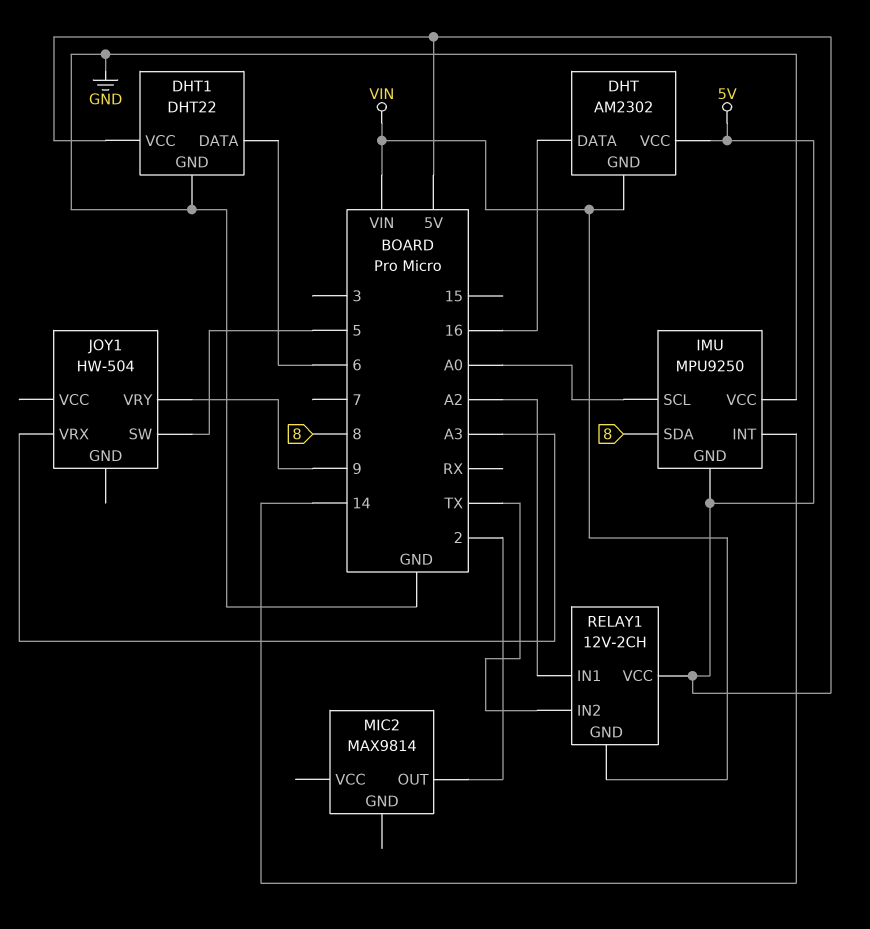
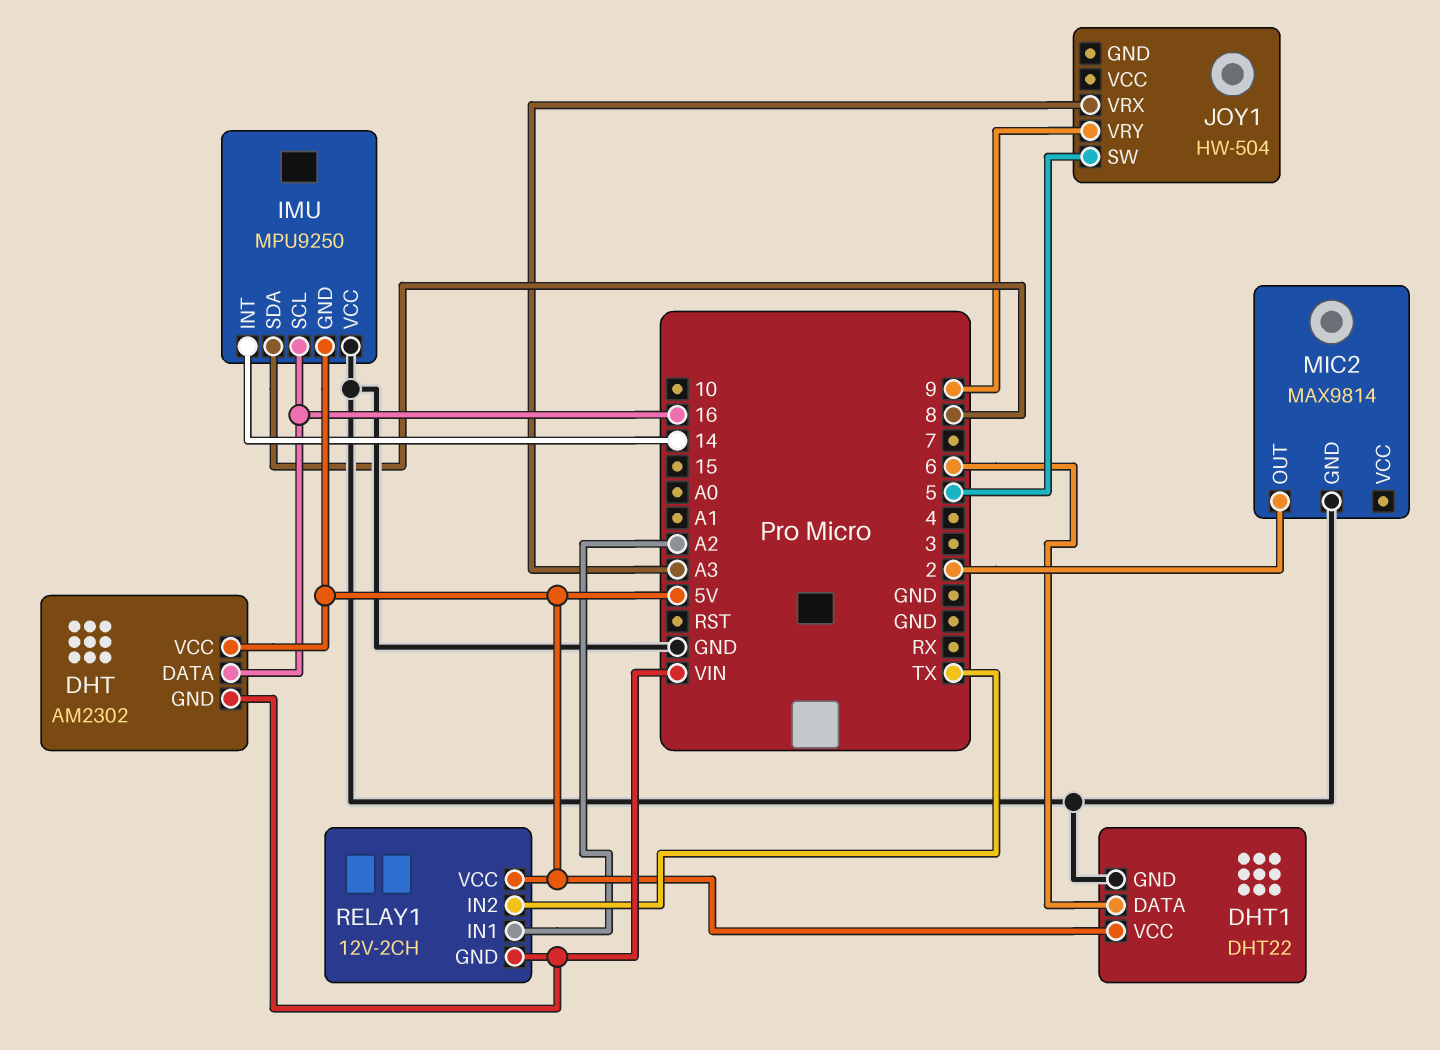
IMU pin SCL: A0 -> 16
MIC2 pin GND: none -> GND

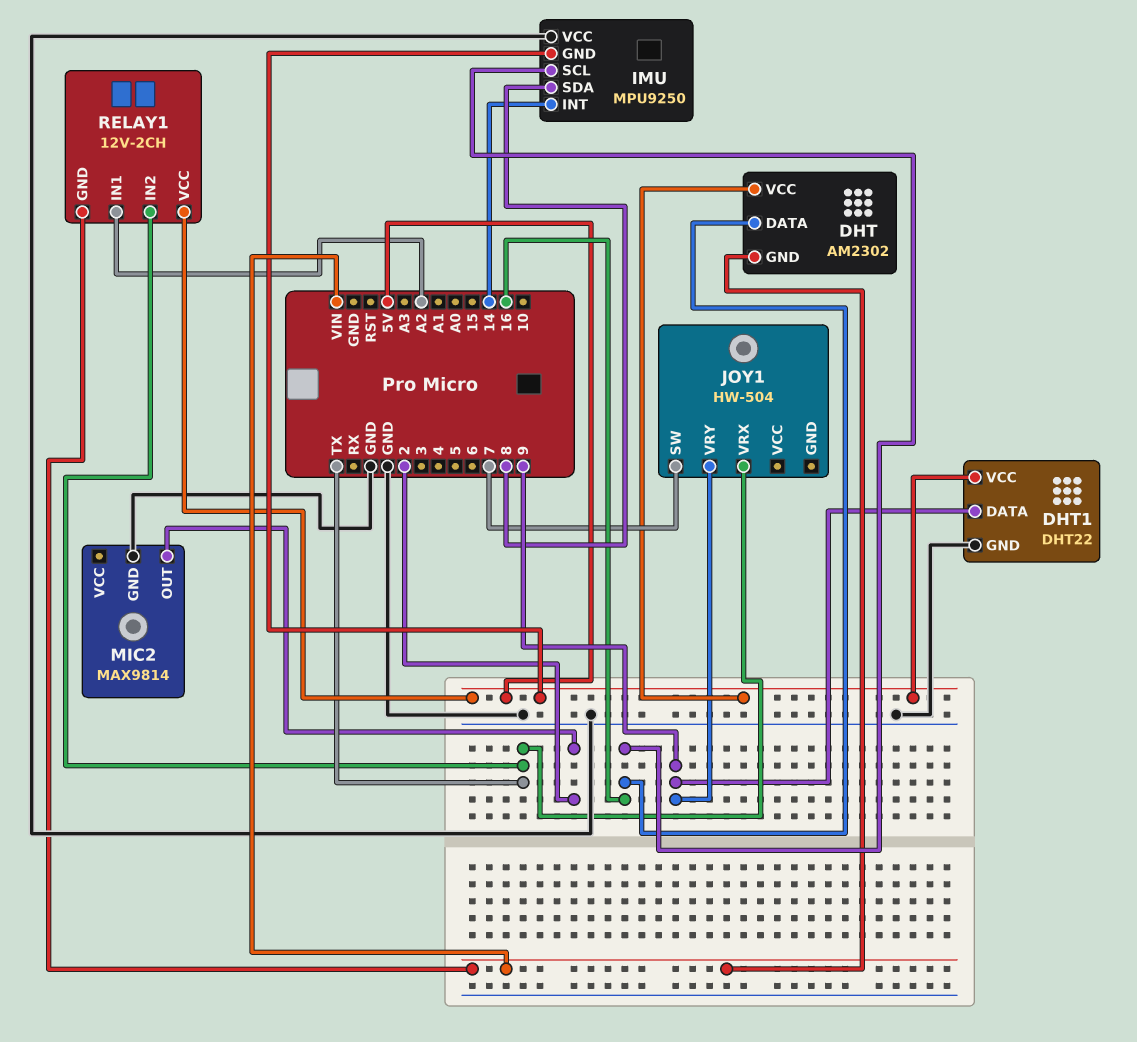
DHT1 pin DATA: 6 -> 9
JOY1 pin SW: 5 -> 7
JOY1 pin VRX: A3 -> TX

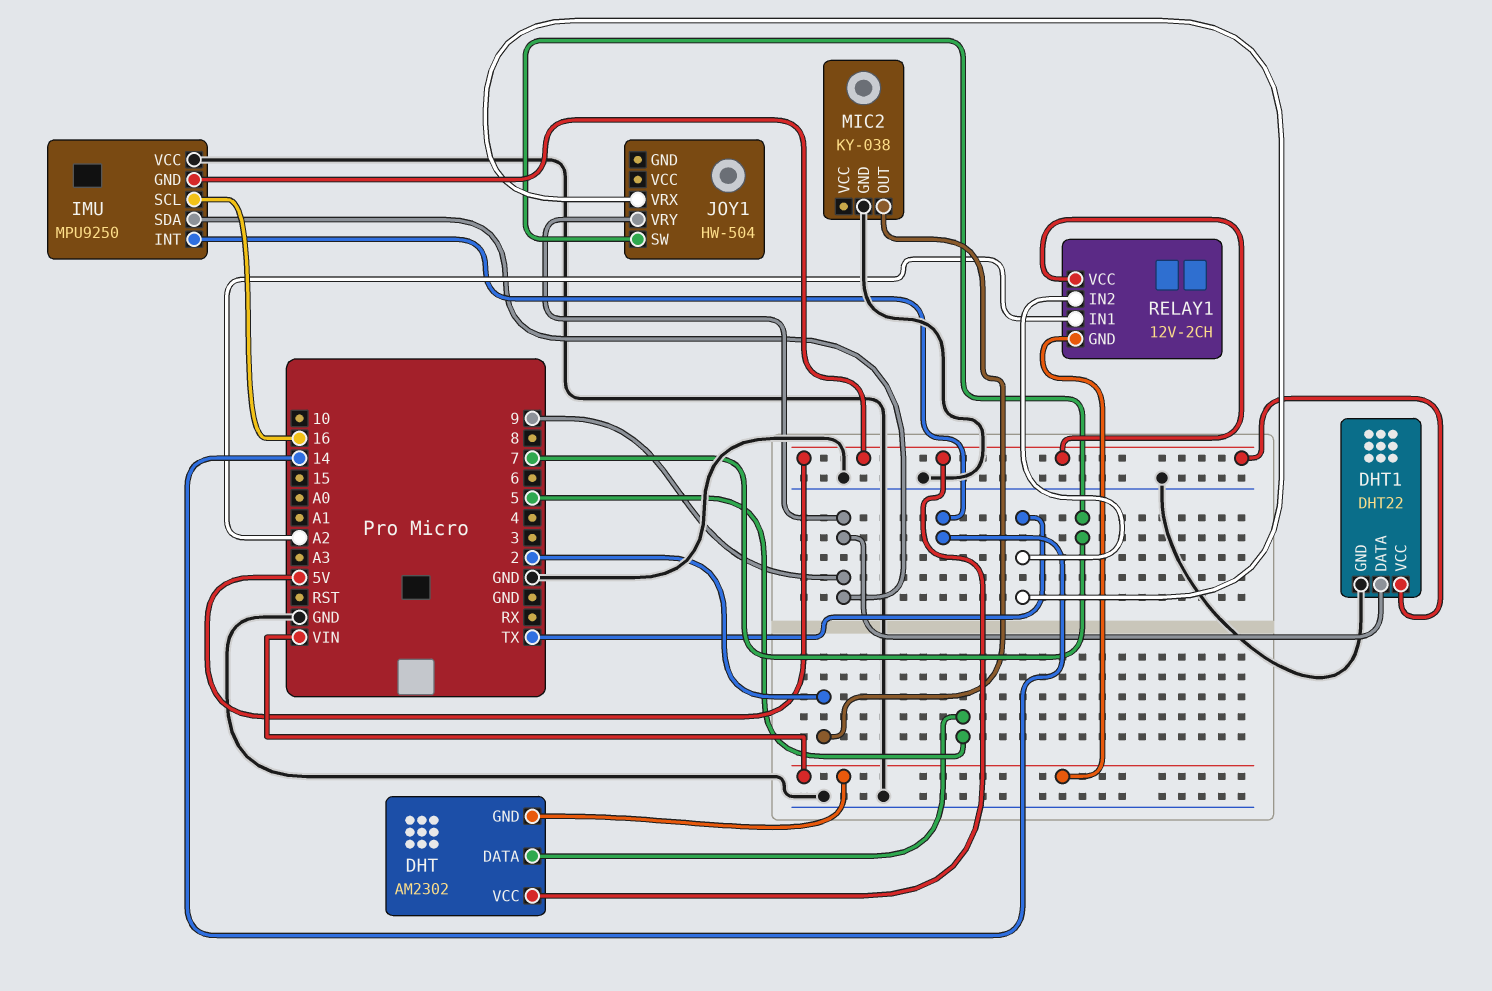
DHT pin DATA: 16 -> 5
IMU pin SDA: 8 -> 9
MIC2: MAX9814 -> KY-038

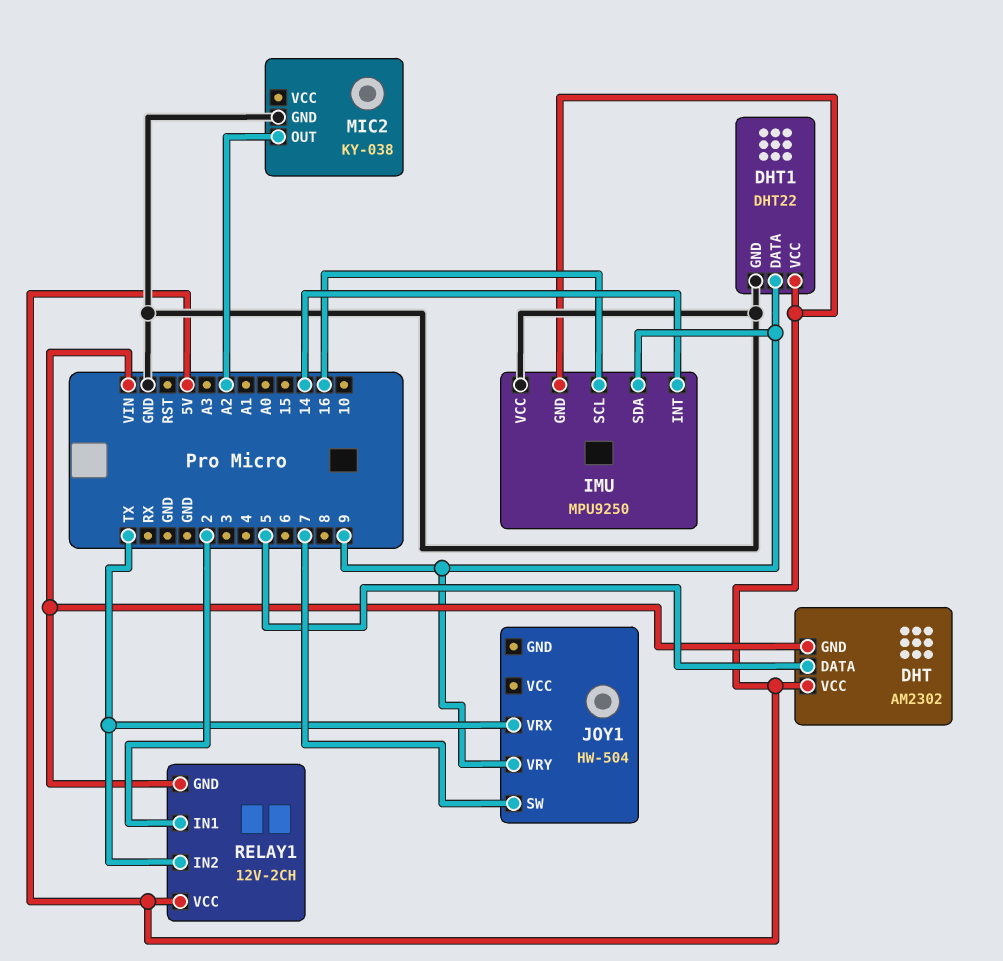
MIC2 pin OUT: 2 -> A2
RELAY1 pin IN1: A2 -> 2

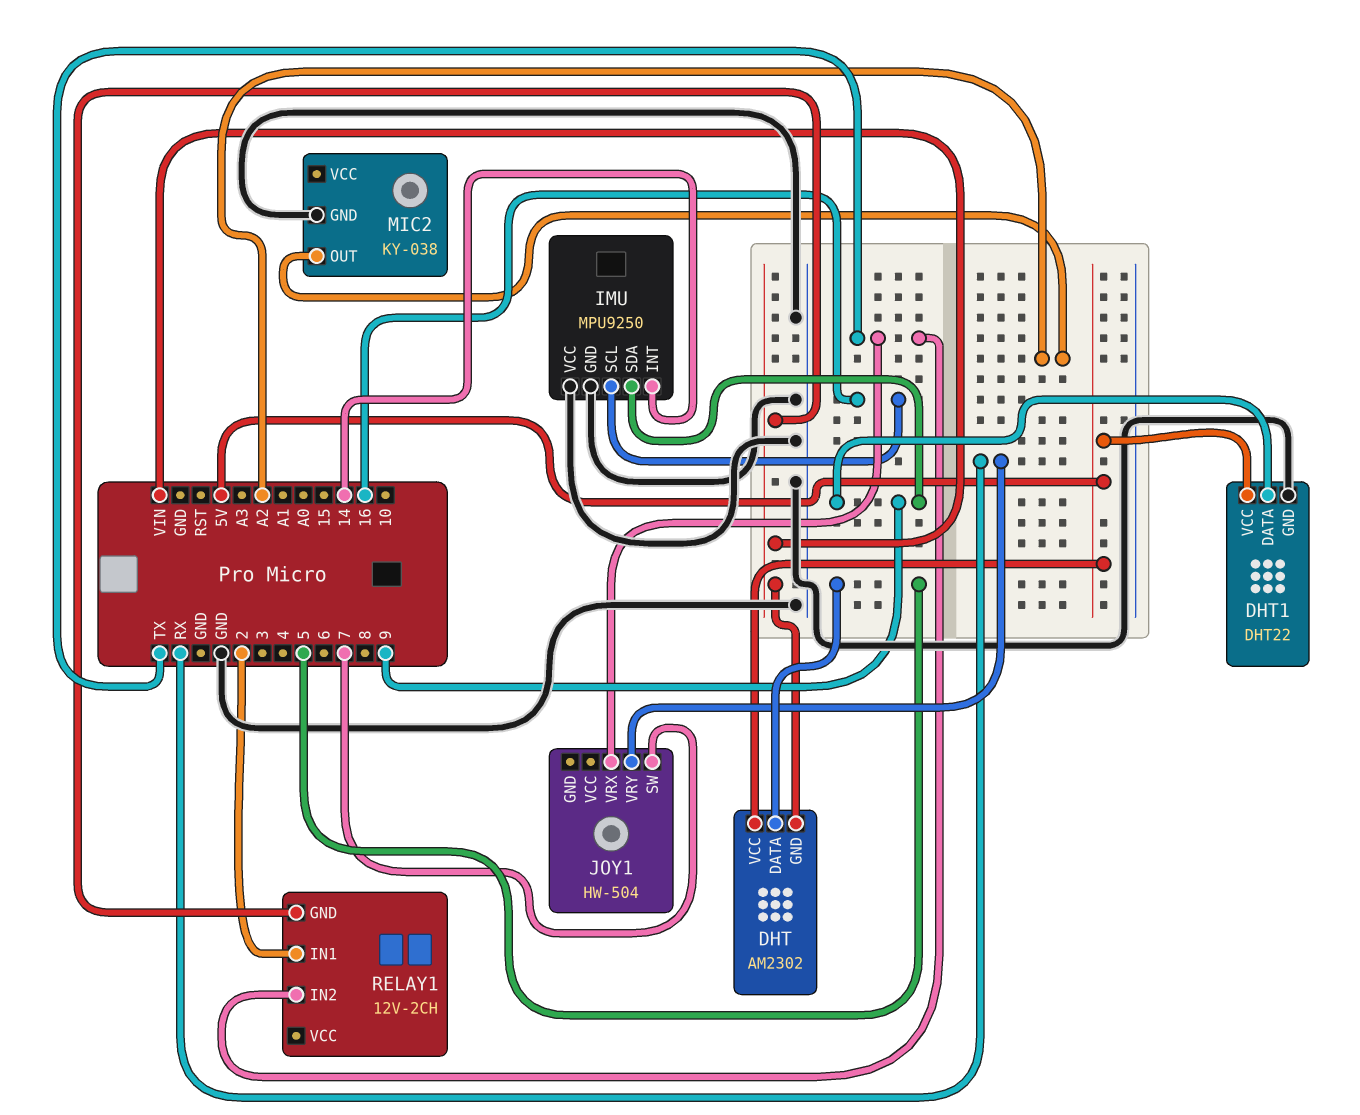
IMU pin GND: 5V -> GND
JOY1 pin VRY: 9 -> RX
RELAY1 pin VCC: 5V -> none

